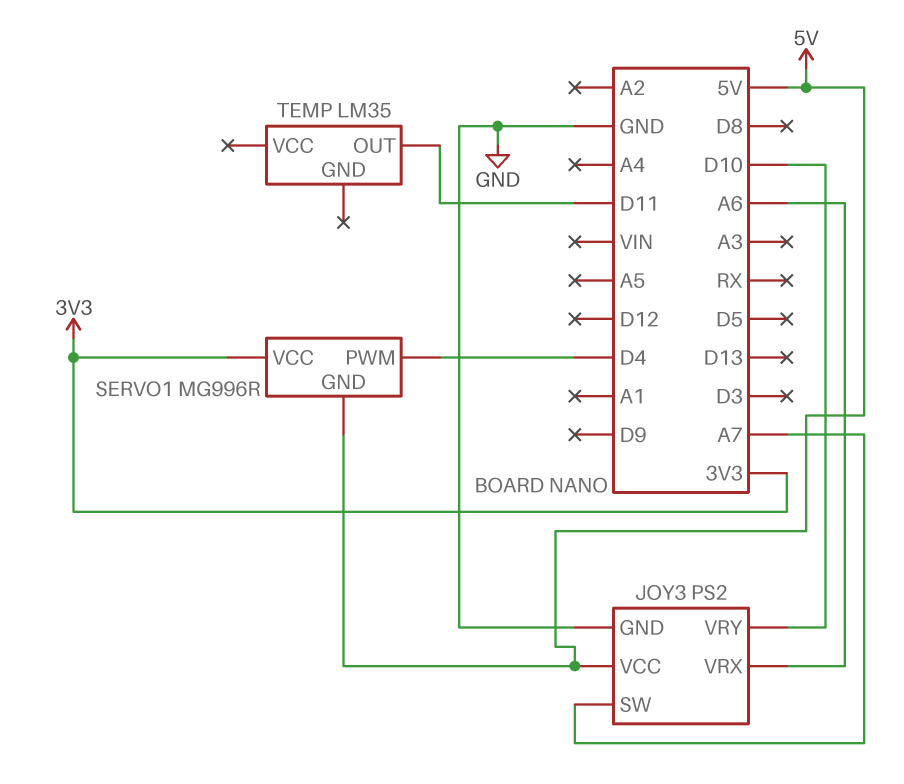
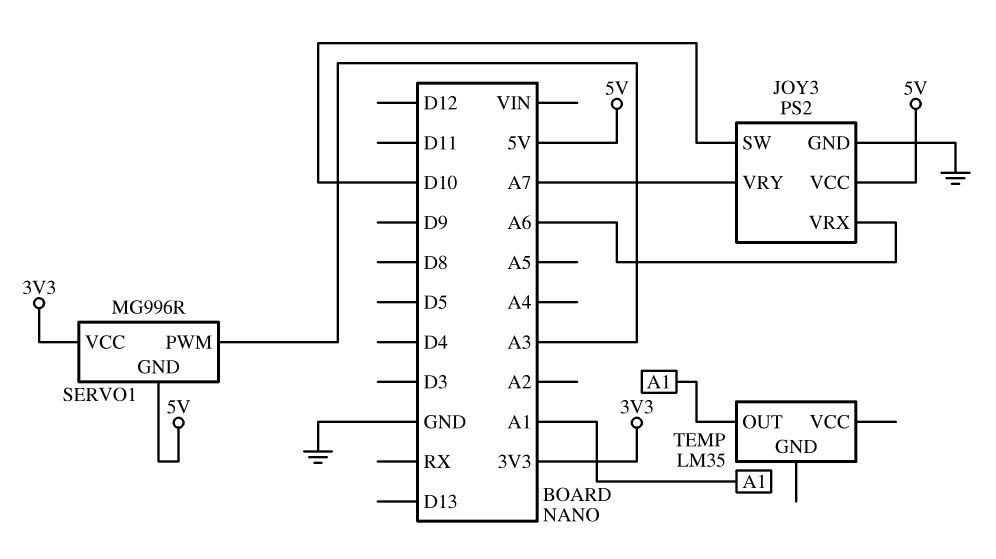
JOY3 pin SW: A7 -> D10
JOY3 pin VRY: D10 -> A7
SERVO1 pin PWM: D4 -> A3
TEMP pin OUT: D11 -> A1

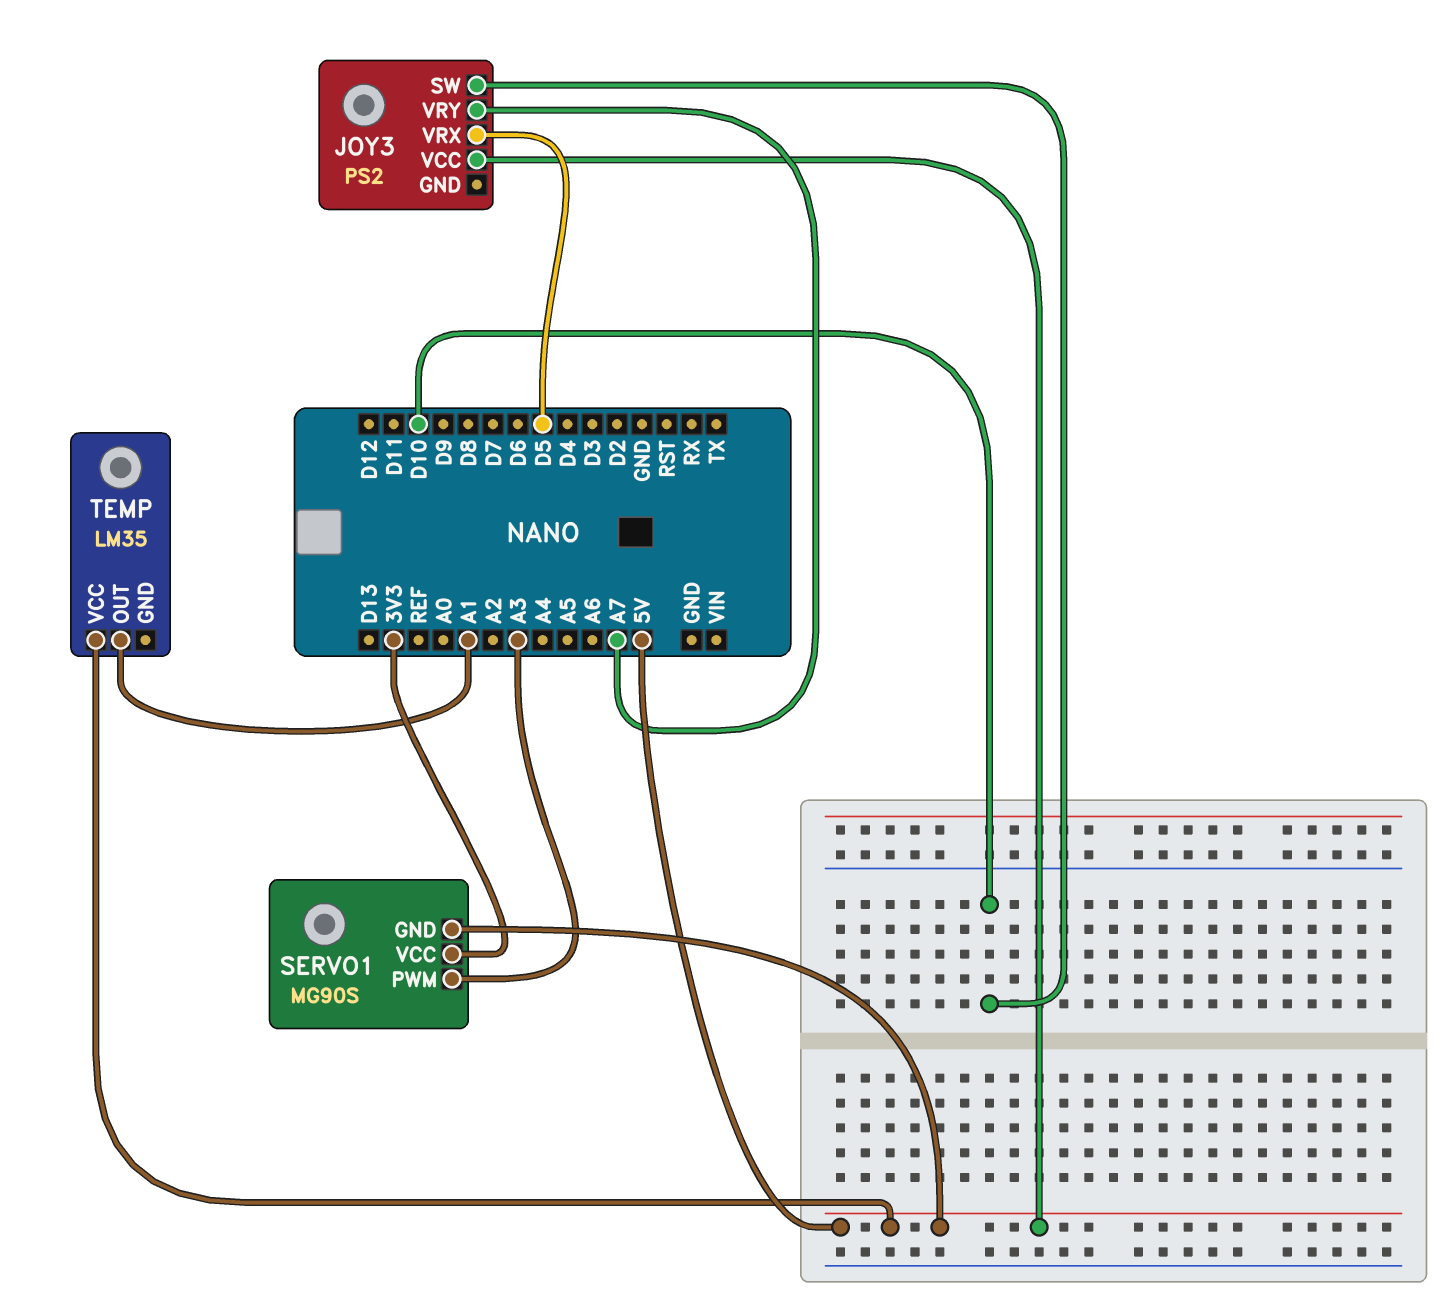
JOY3 pin GND: GND -> none
JOY3 pin VRX: A6 -> D5
SERVO1: MG996R -> MG90S
TEMP pin VCC: none -> 5V

